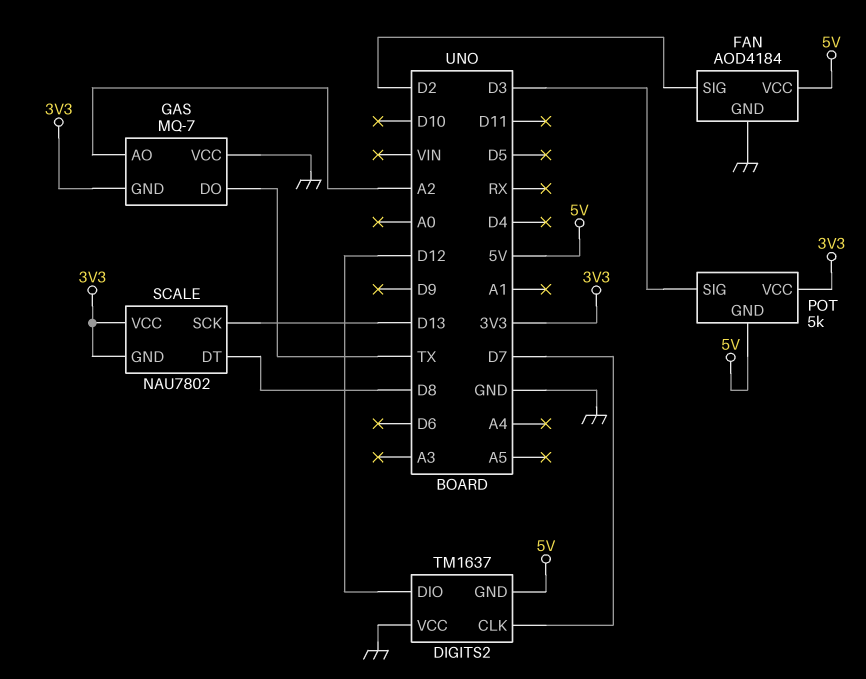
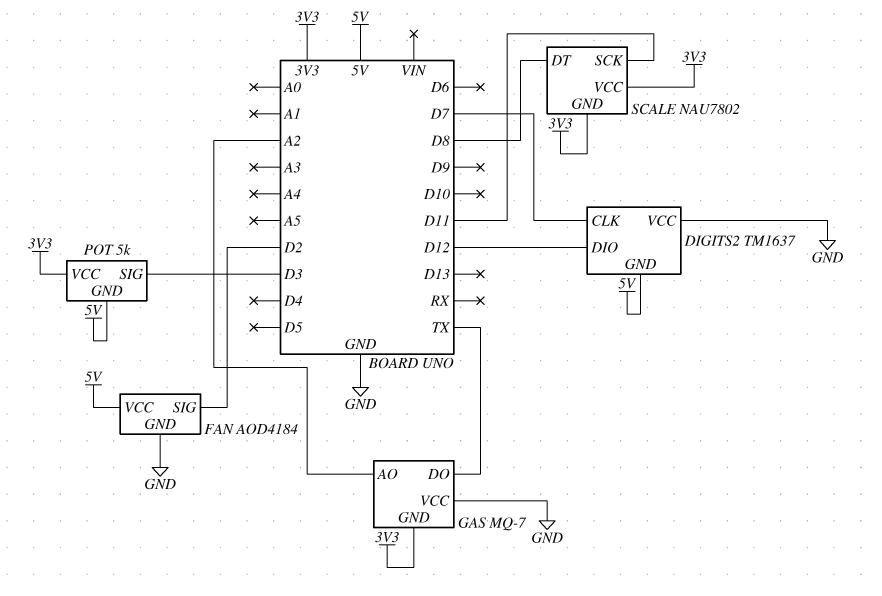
SCALE pin SCK: D13 -> D11

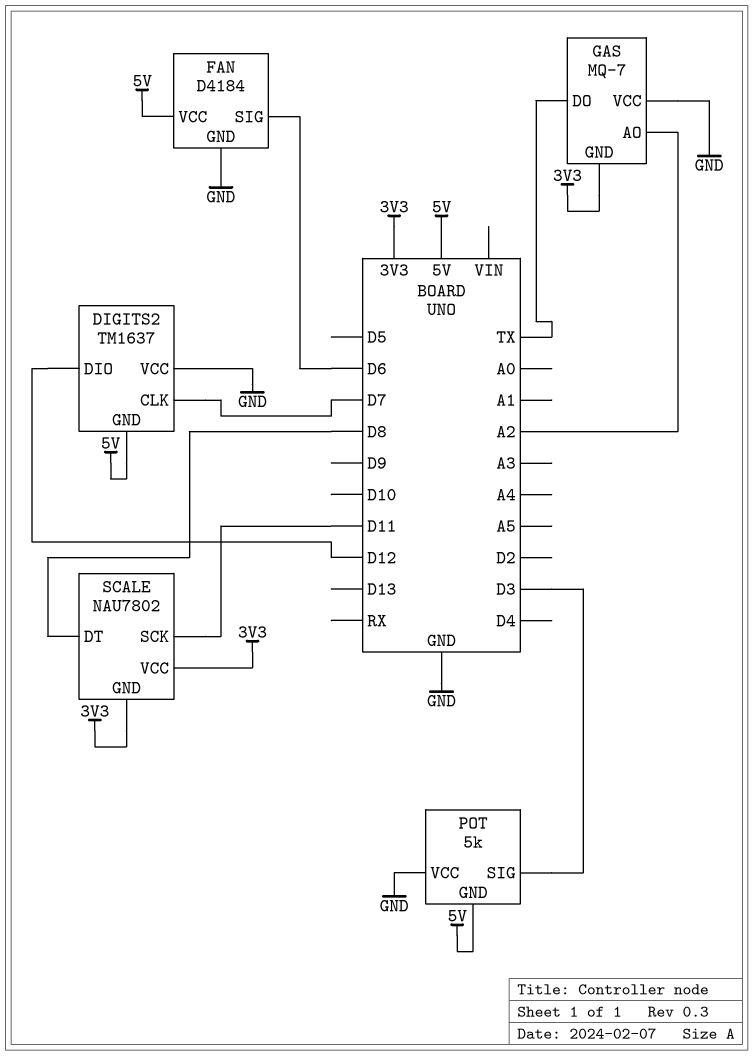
FAN: AOD4184 -> D4184
FAN pin SIG: D2 -> D6
POT pin VCC: 3V3 -> GND

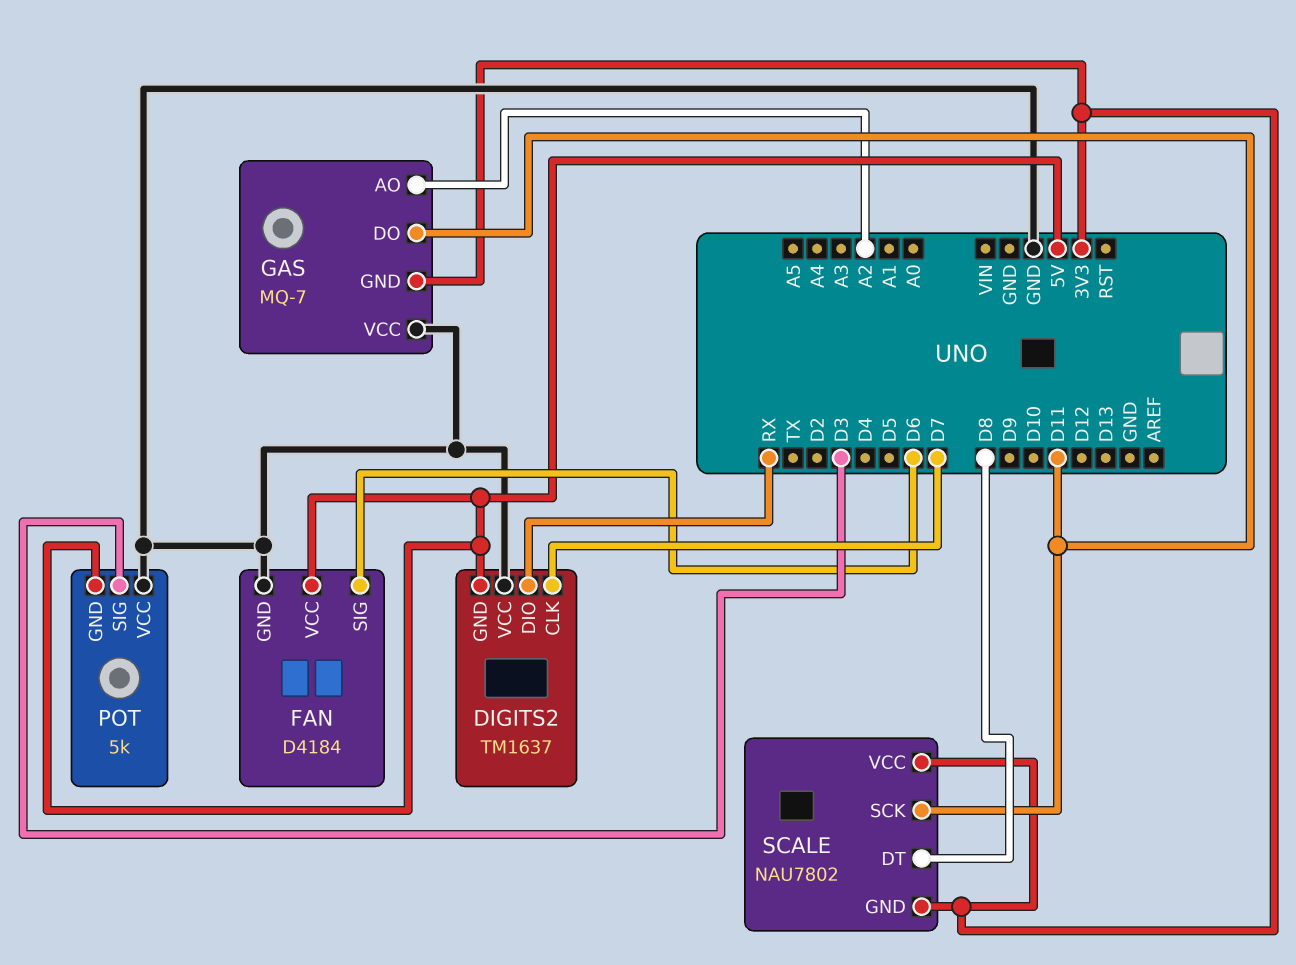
DIGITS2 pin DIO: D12 -> RX
GAS pin DO: TX -> D11

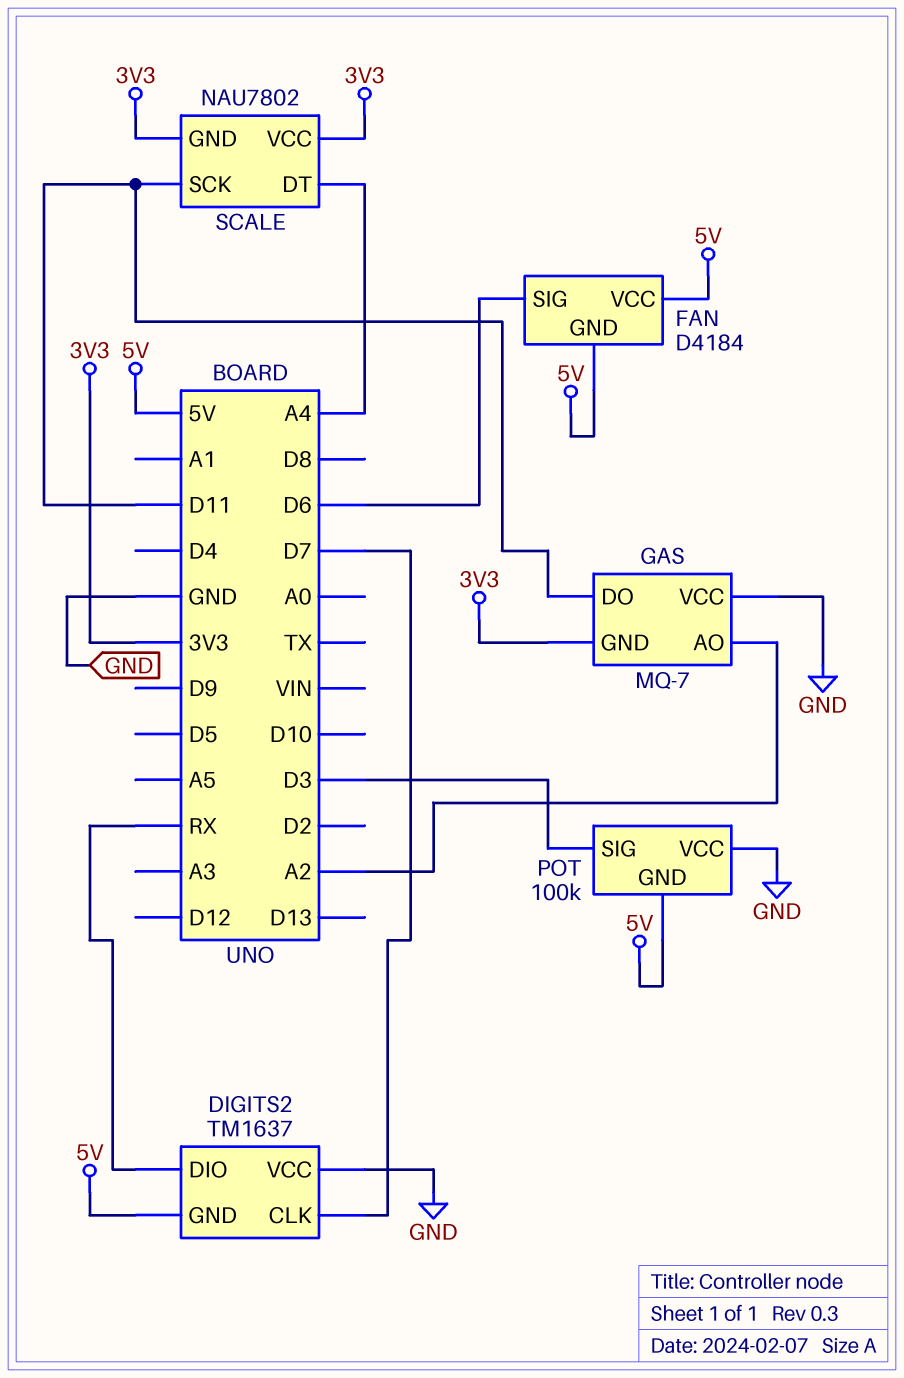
FAN pin GND: GND -> 5V
POT: 5k -> 100k
SCALE pin DT: D8 -> A4

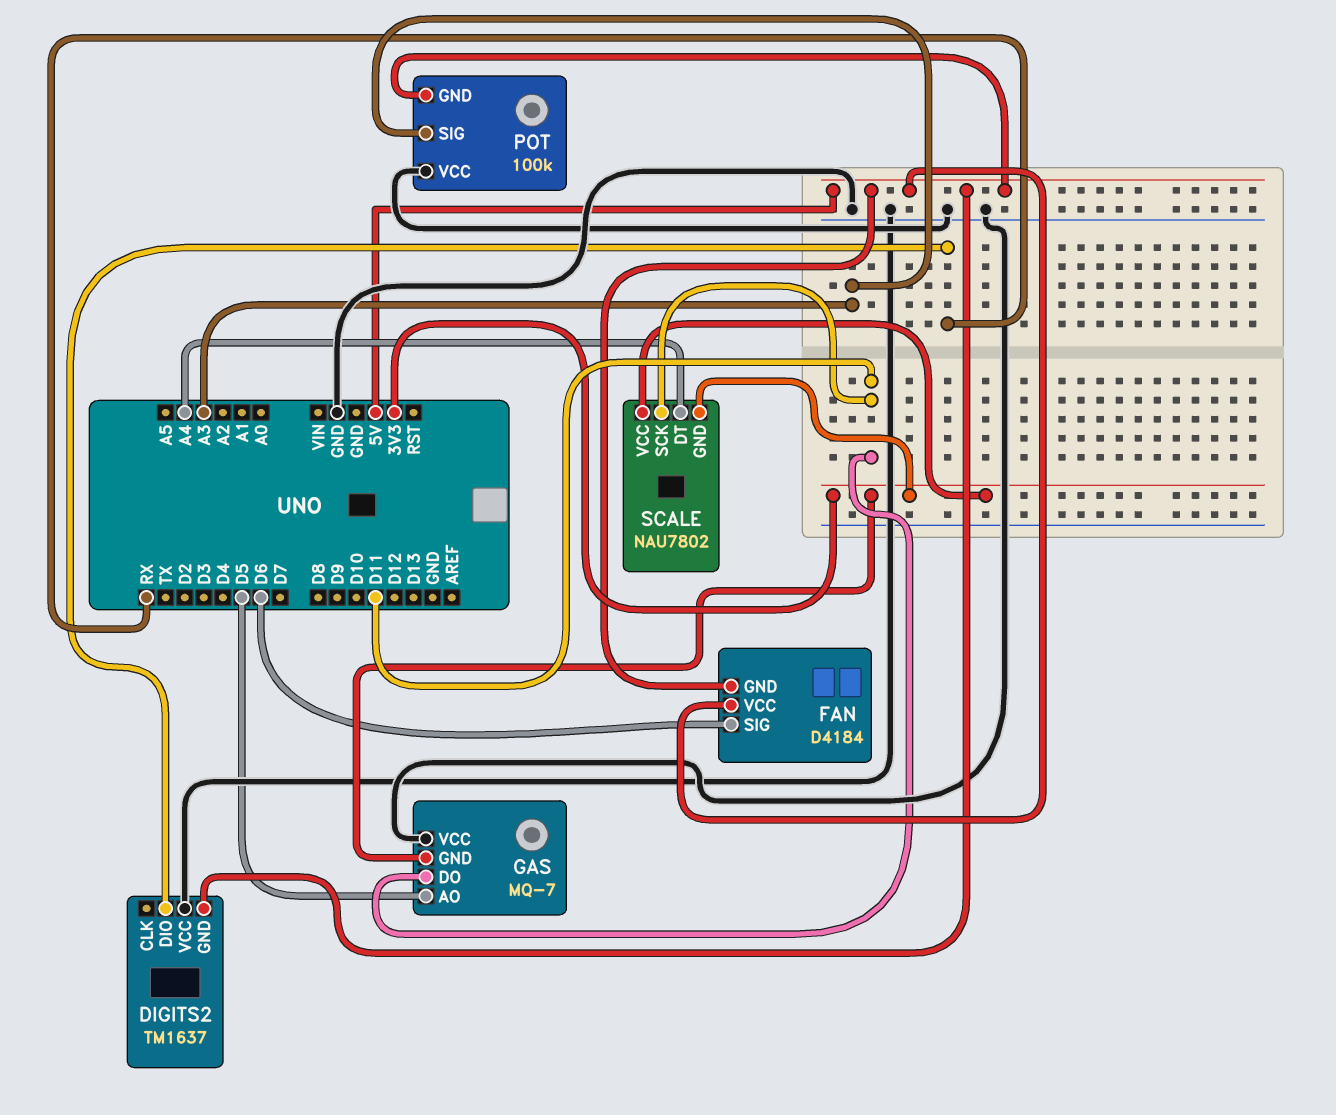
DIGITS2 pin CLK: D7 -> none
GAS pin AO: A2 -> D5
POT pin SIG: D3 -> A3

